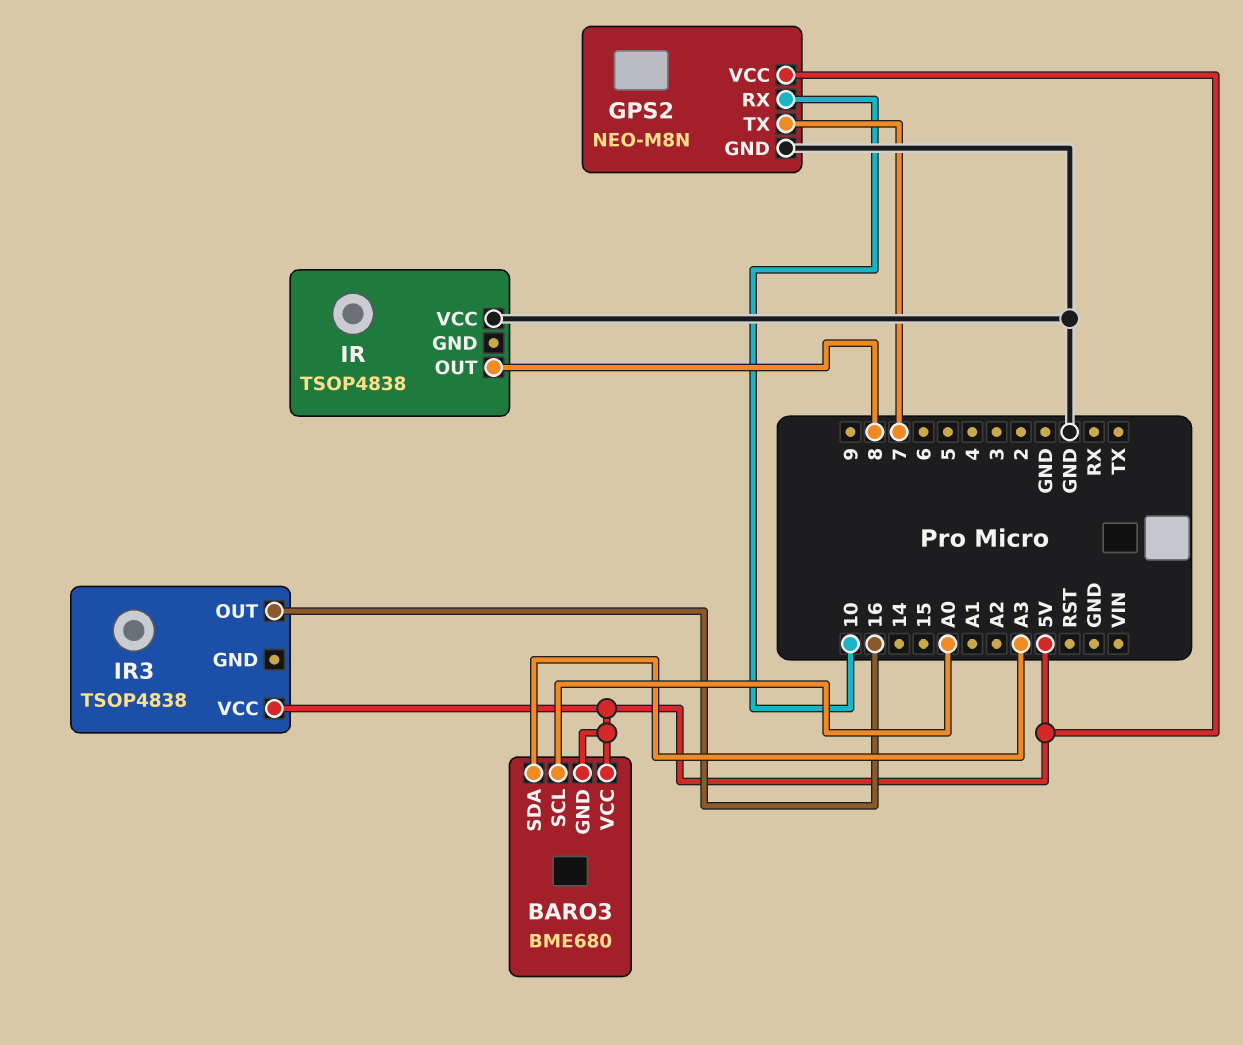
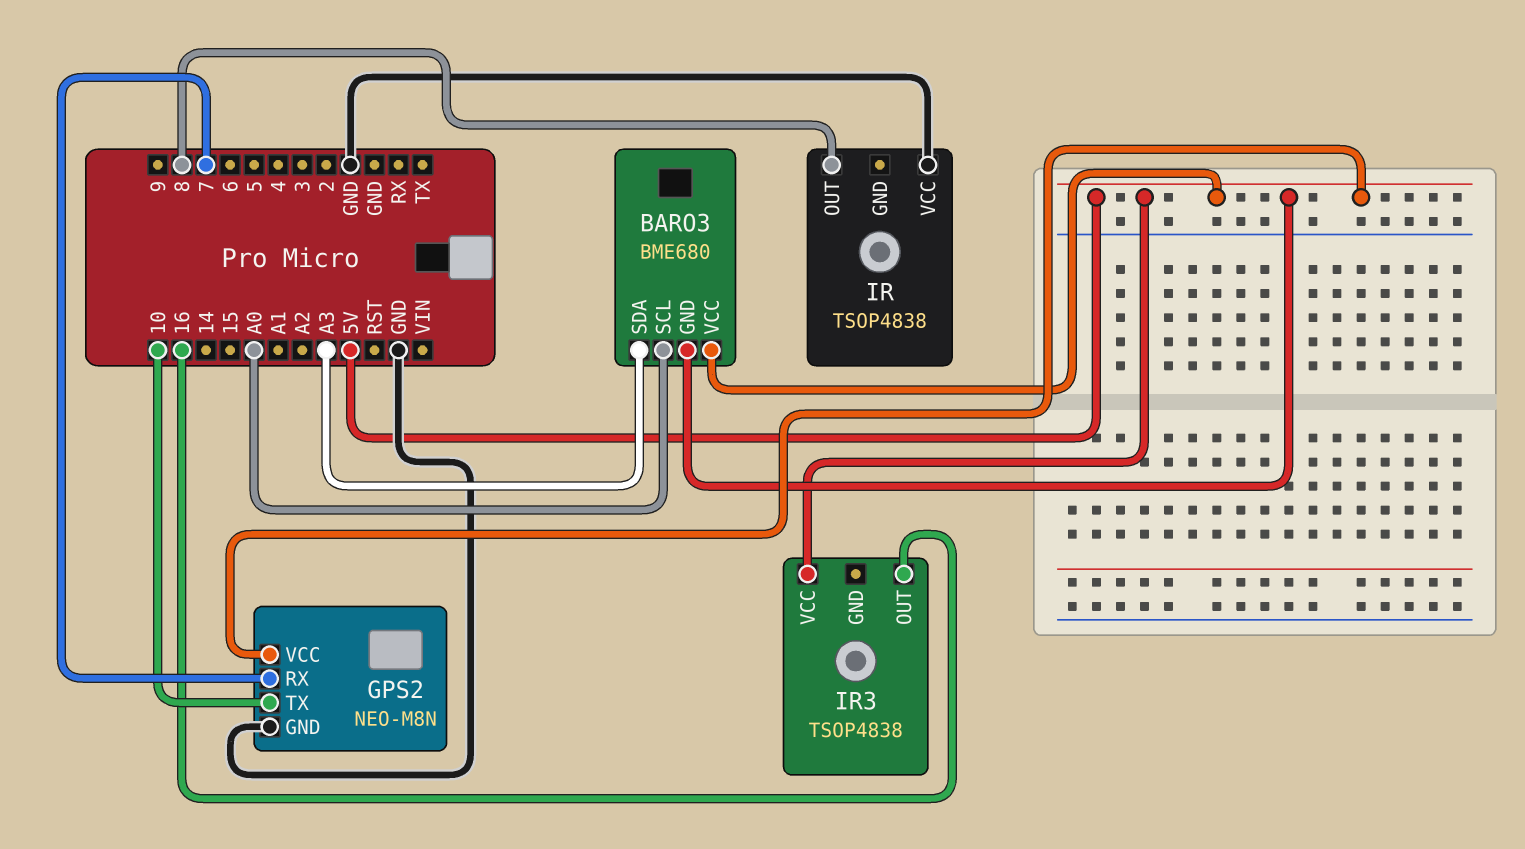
GPS2 pin RX: 10 -> 7
GPS2 pin TX: 7 -> 10

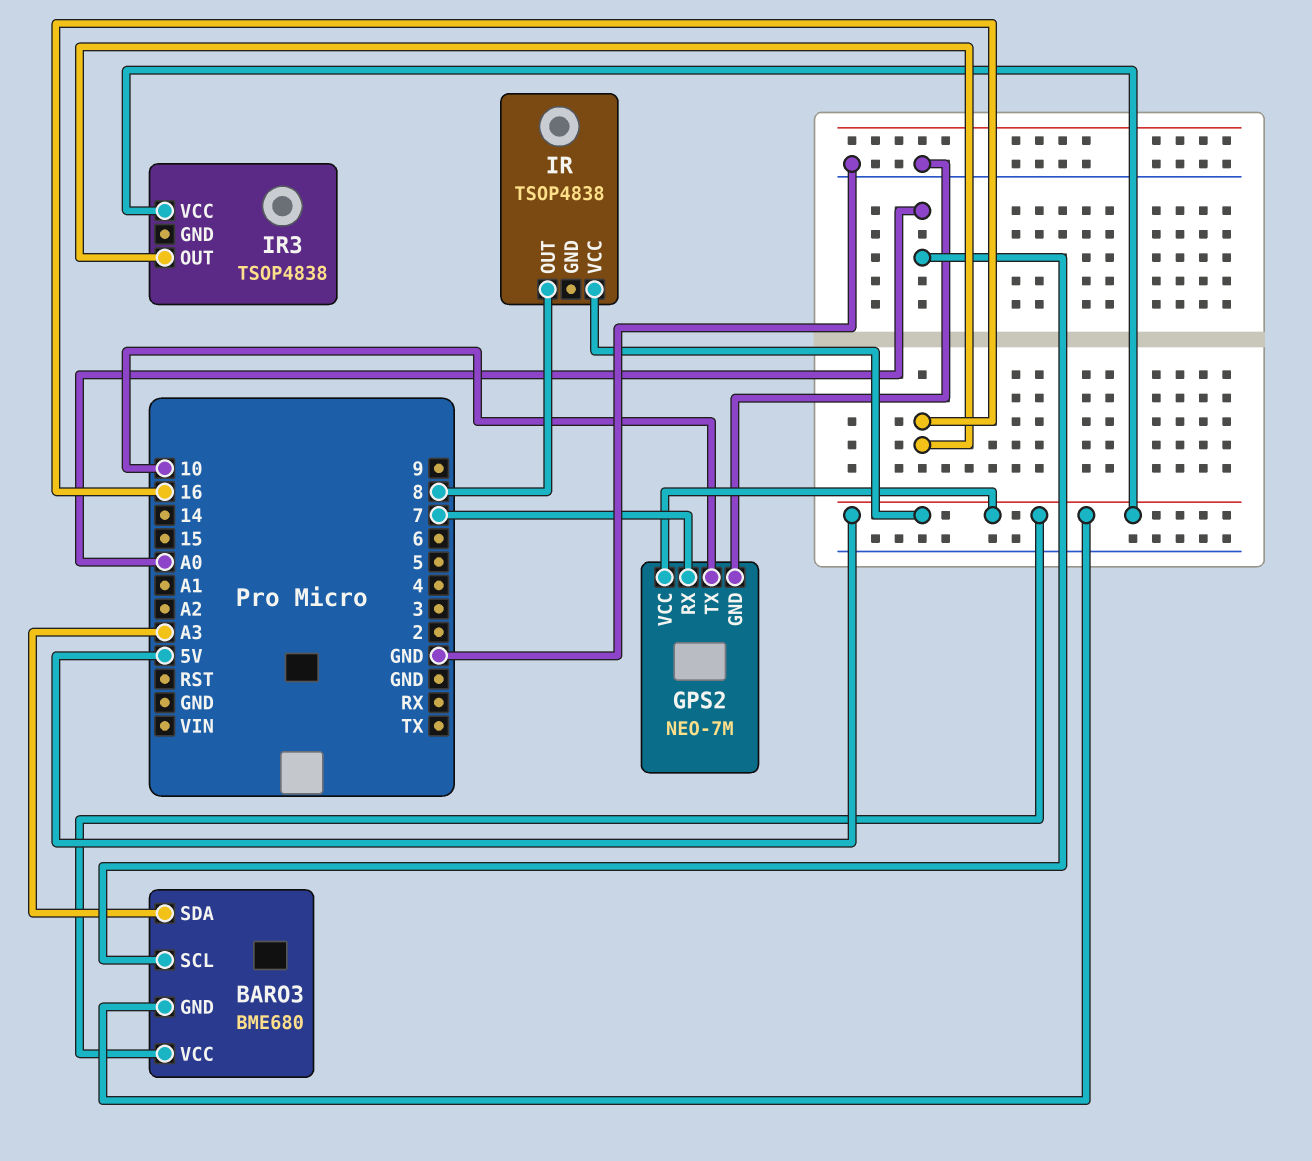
GPS2: NEO-M8N -> NEO-7M
IR pin VCC: GND -> 5V

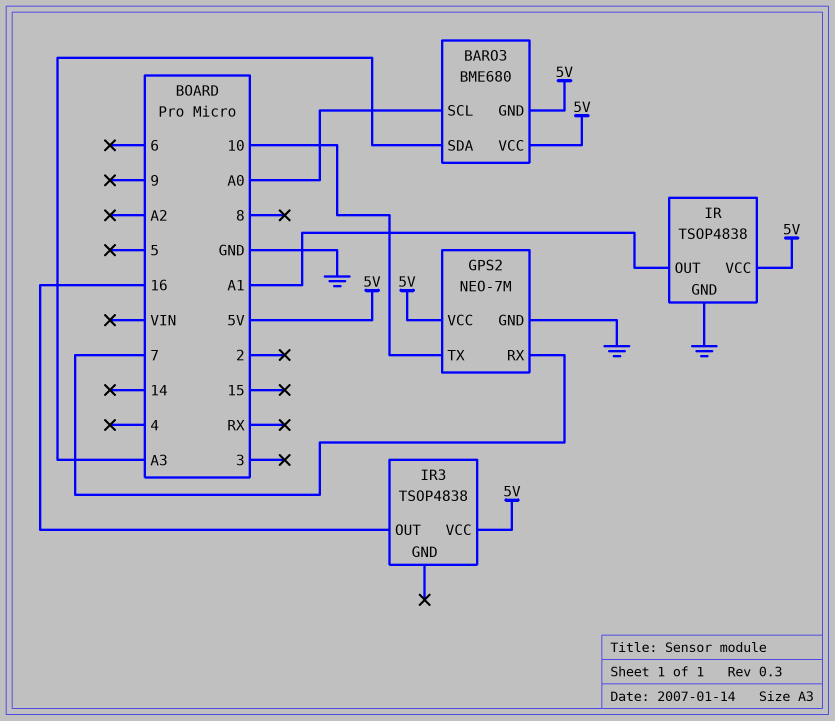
IR pin GND: none -> GND
IR pin OUT: 8 -> A1

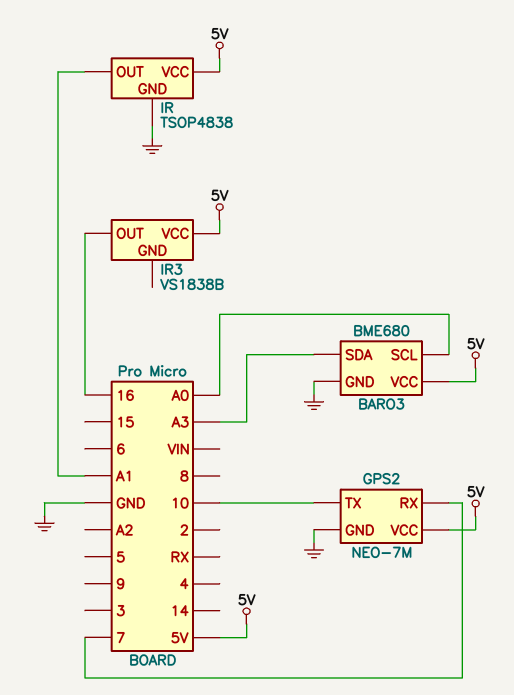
BARO3 pin GND: 5V -> GND
IR3: TSOP4838 -> VS1838B

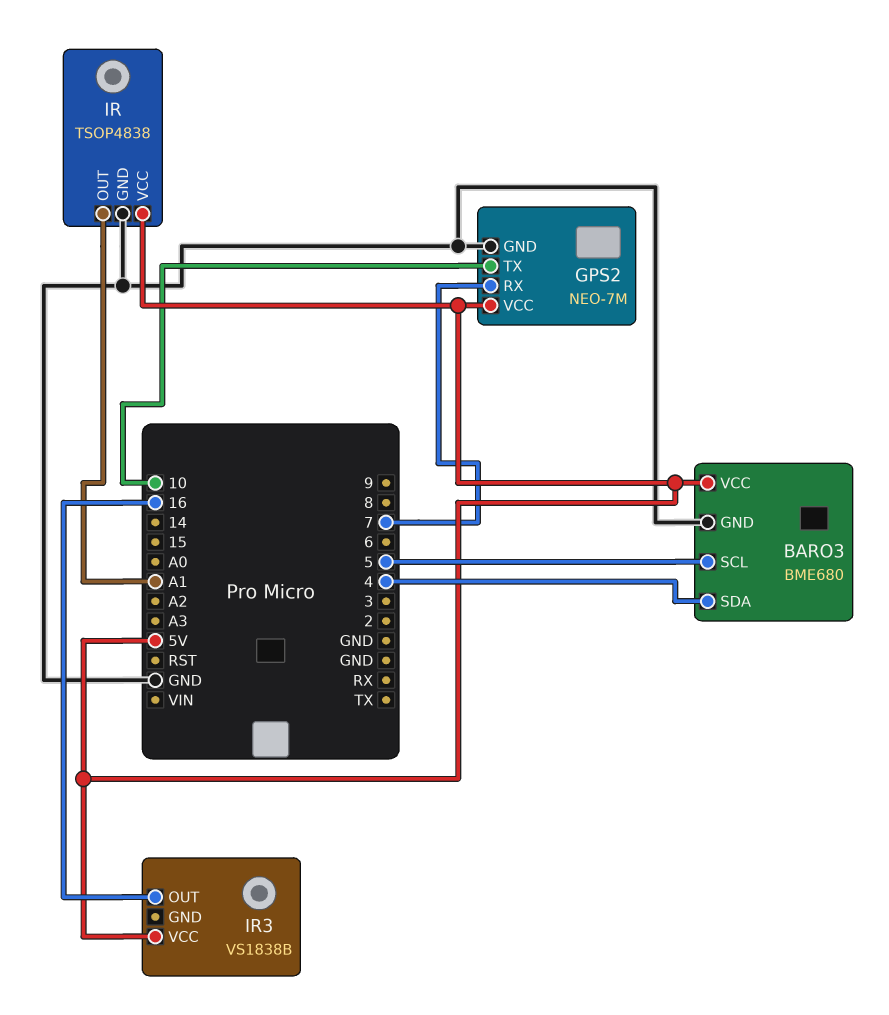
BARO3 pin SCL: A0 -> 5
BARO3 pin SDA: A3 -> 4

